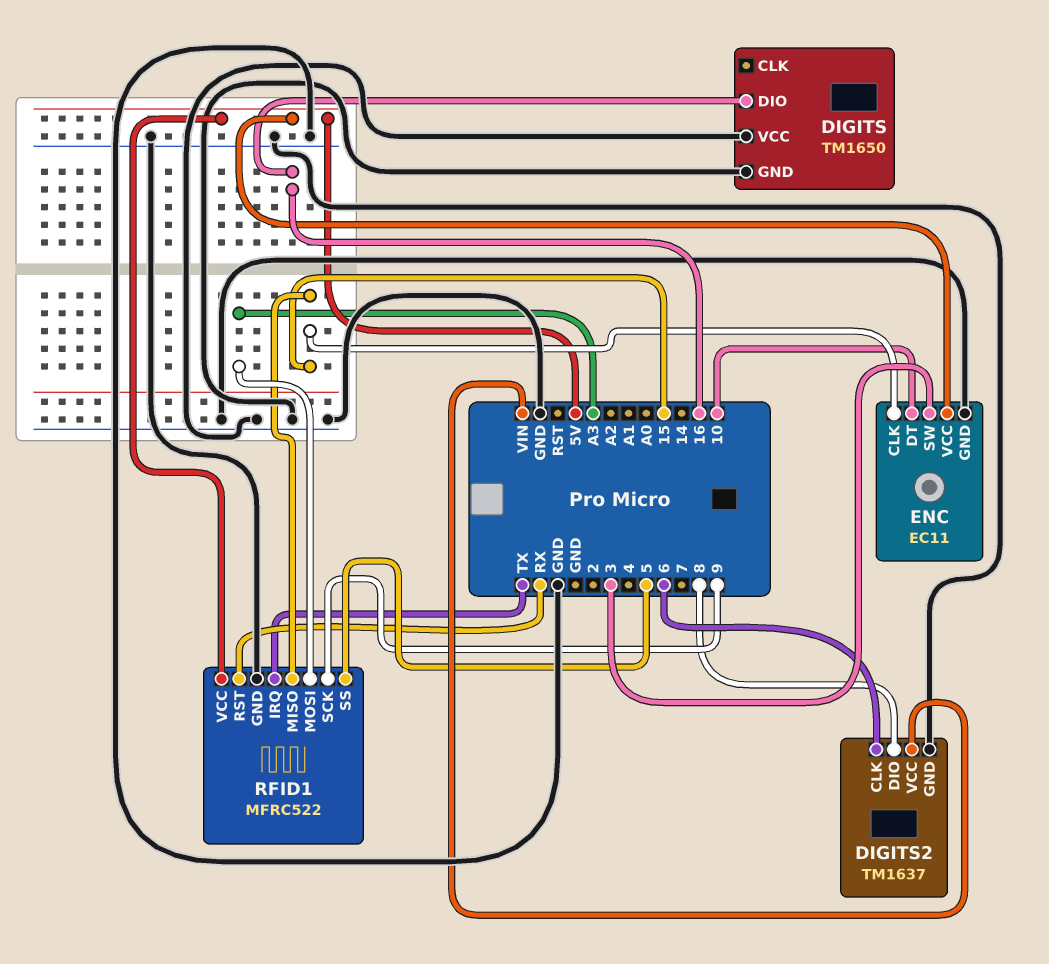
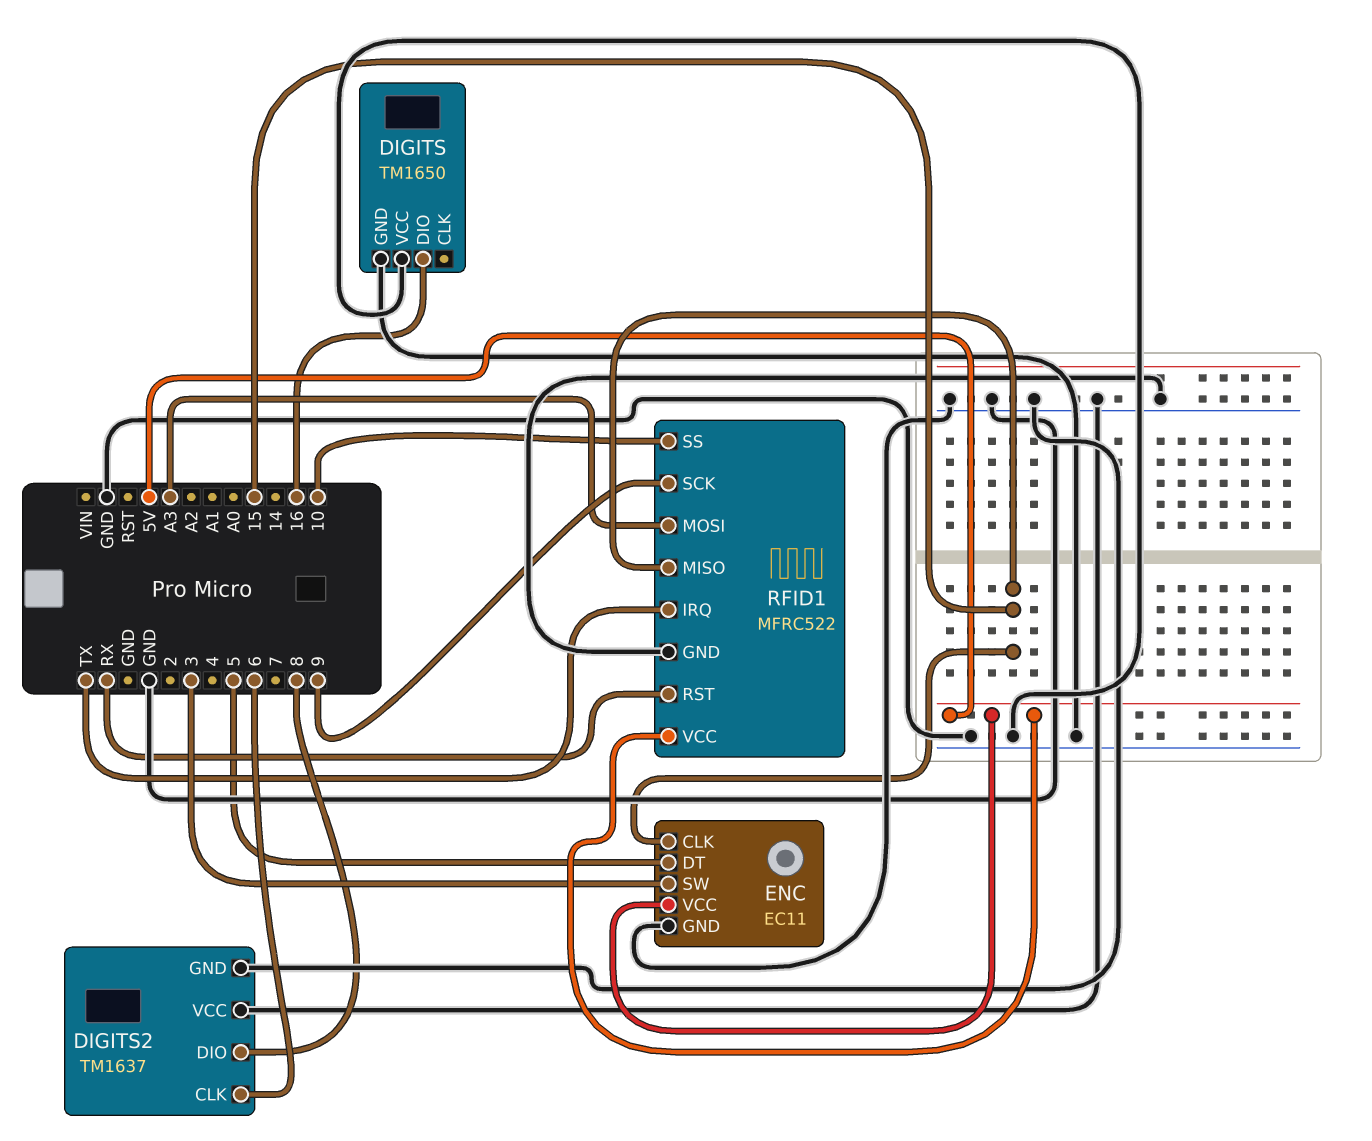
DIGITS2 pin VCC: VIN -> GND
ENC pin DT: 10 -> 5
RFID1 pin SS: 5 -> 10

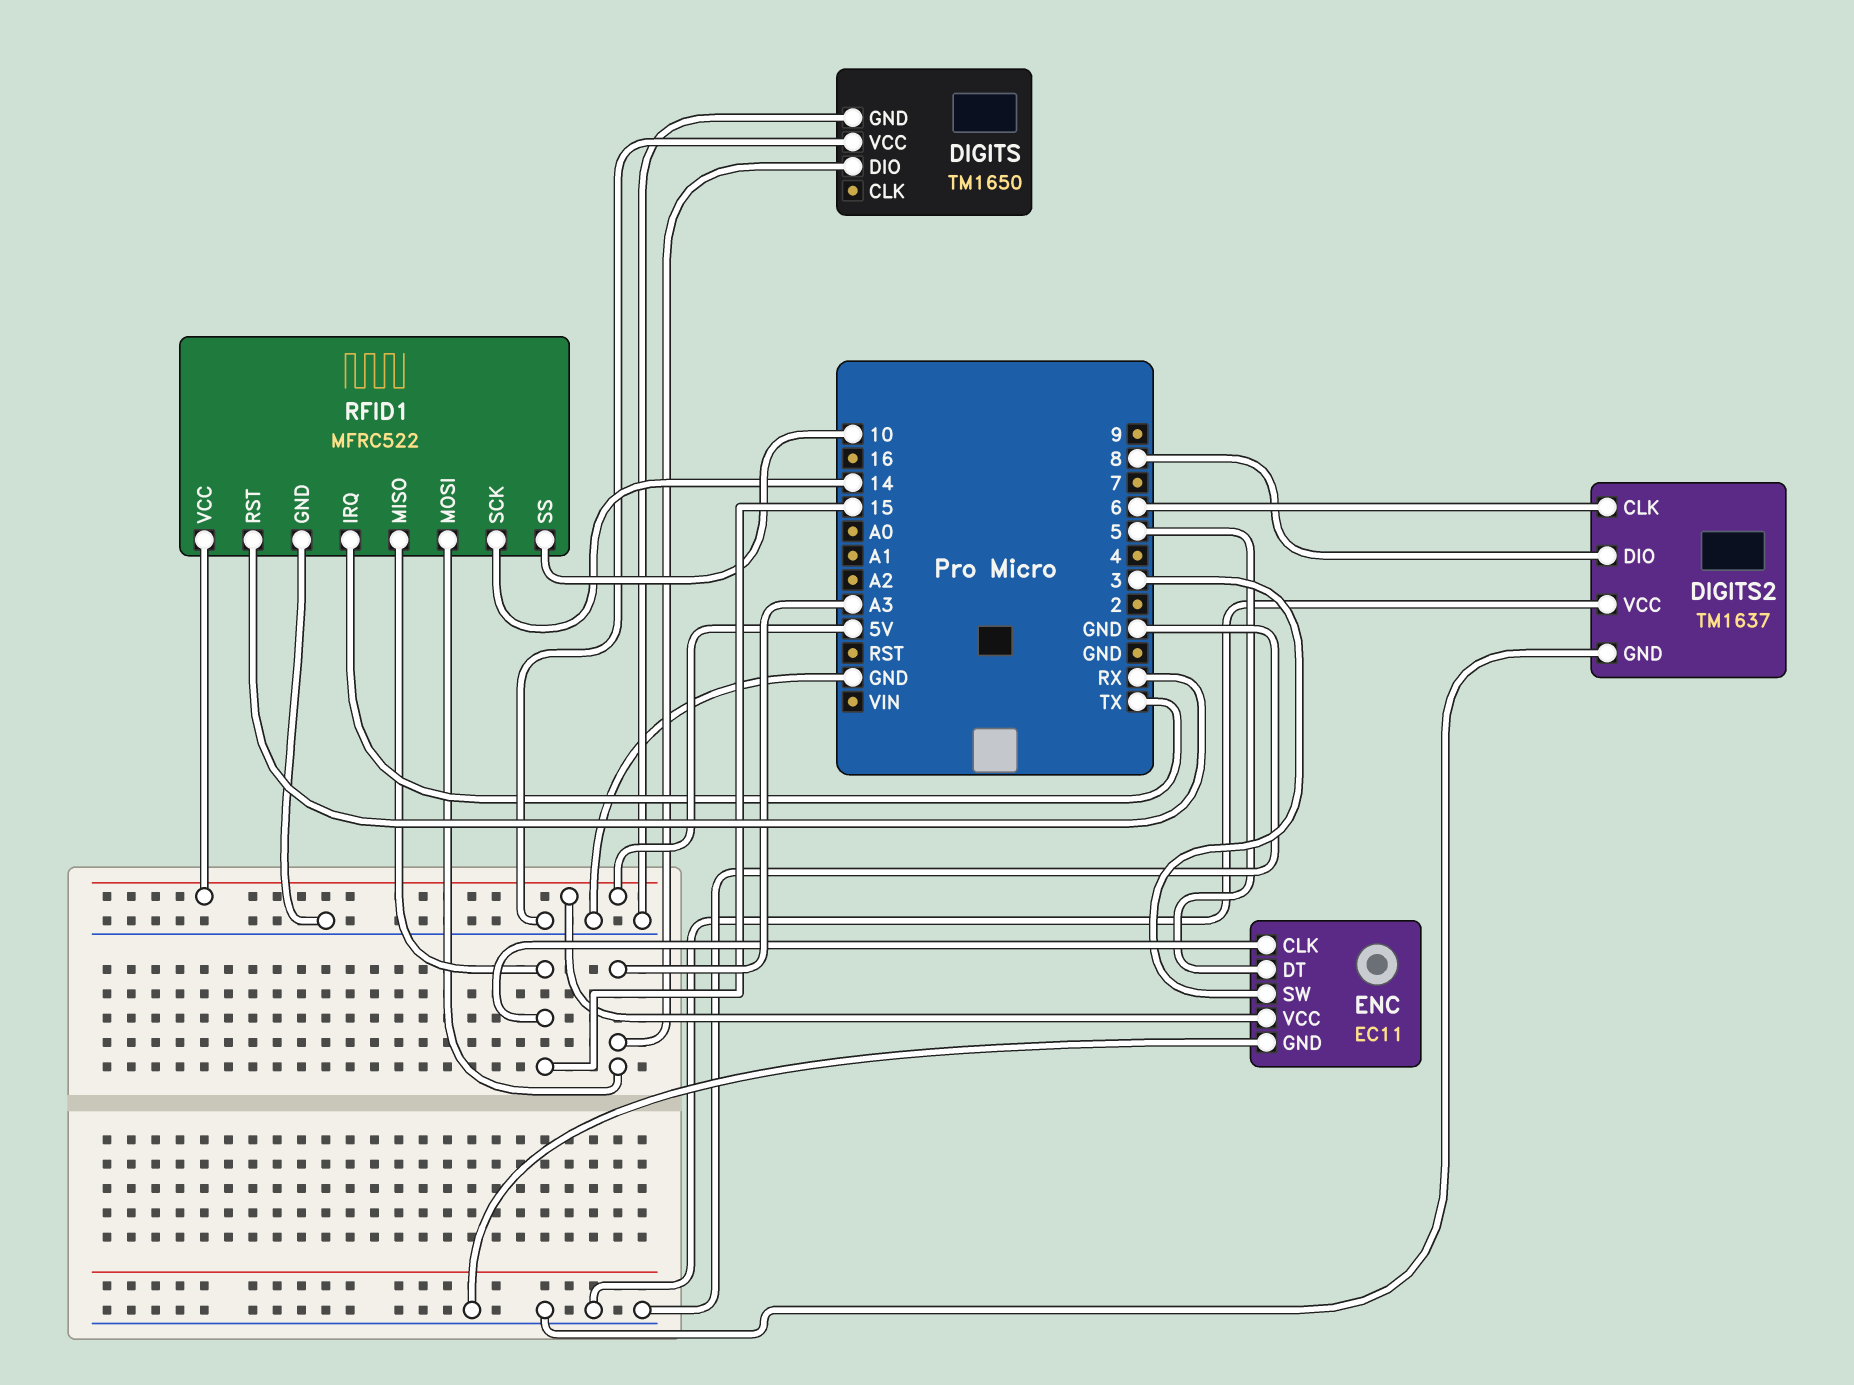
DIGITS pin DIO: 16 -> A3
RFID1 pin SCK: 9 -> 14

